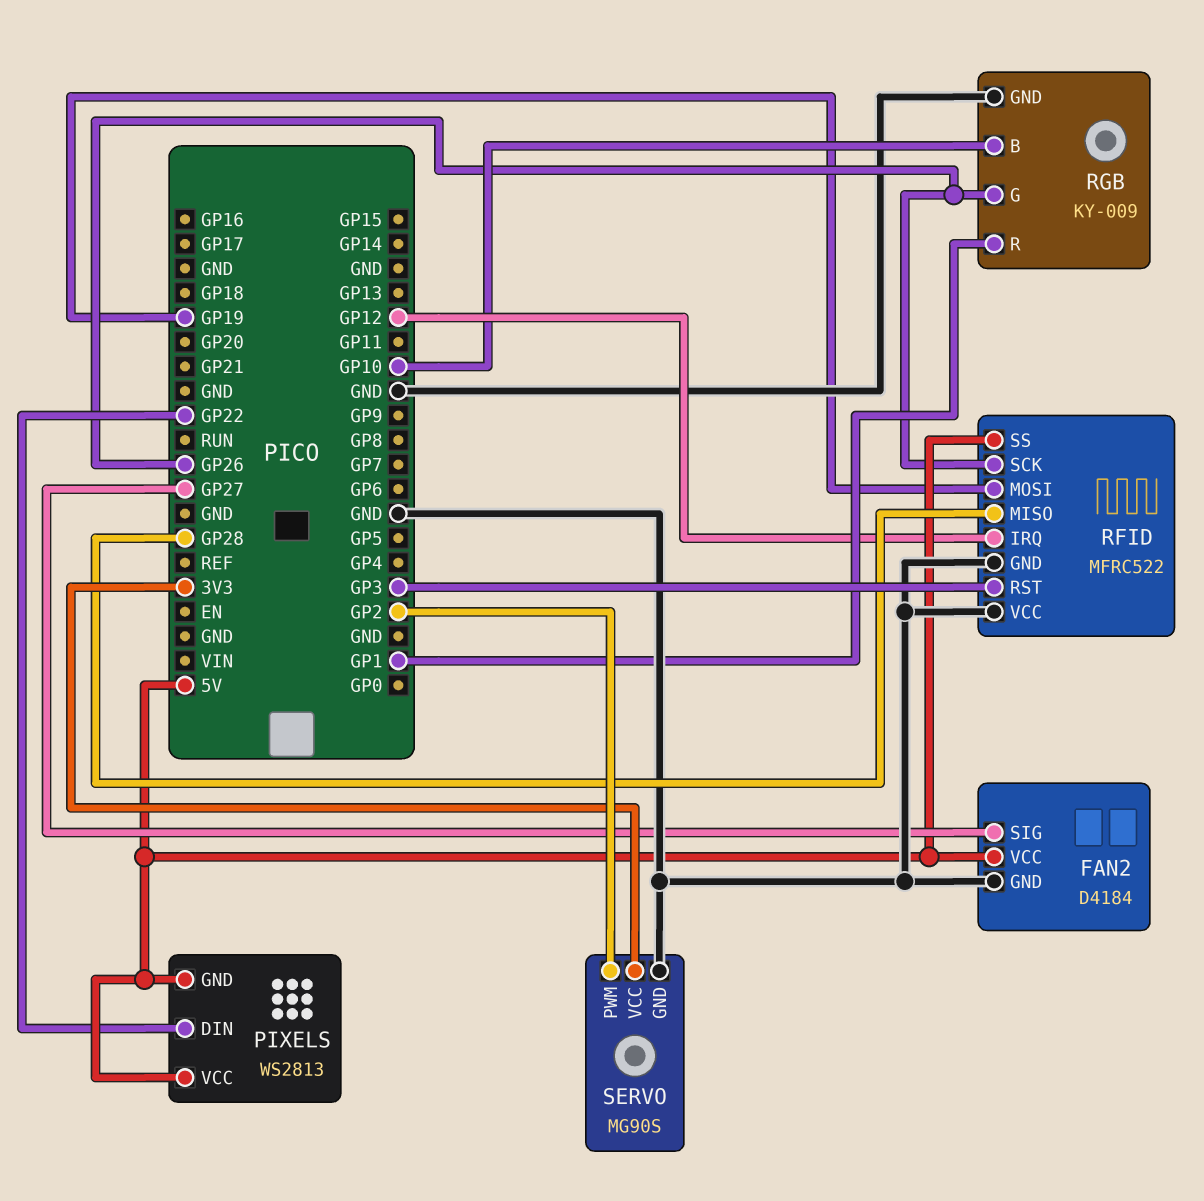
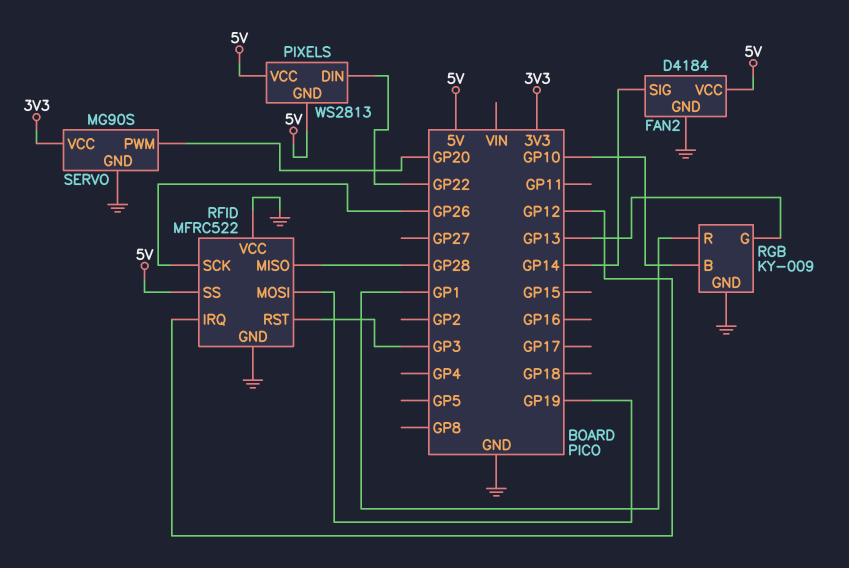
FAN2 pin SIG: GP27 -> GP14
RGB pin G: GP26 -> GP13
SERVO pin PWM: GP2 -> GP20

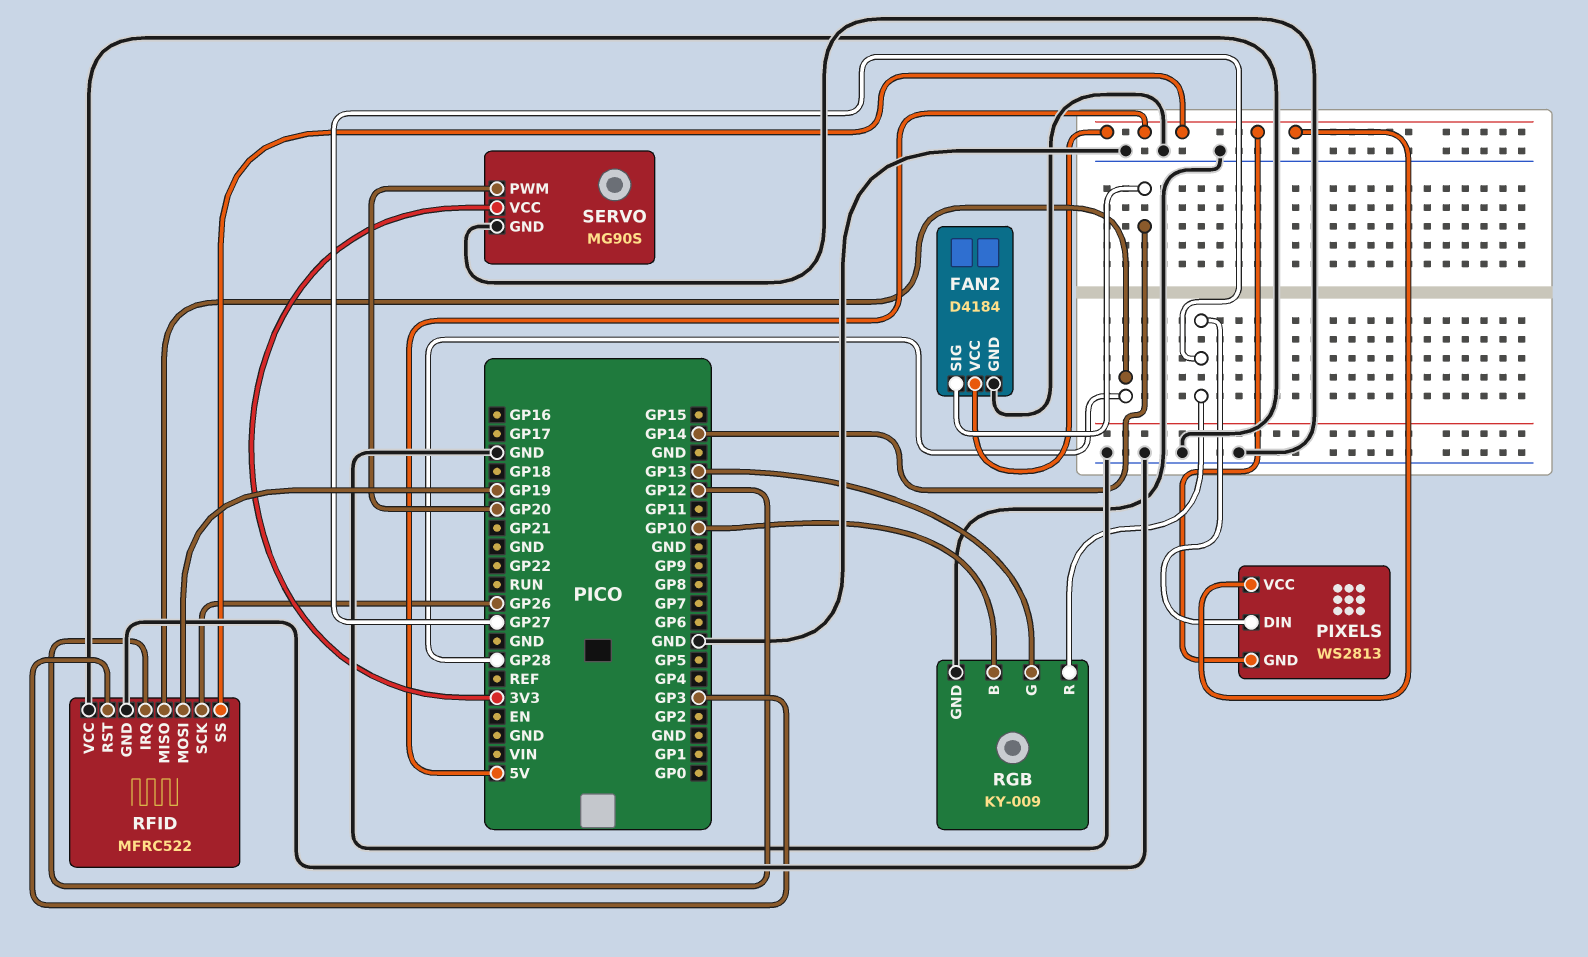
PIXELS pin DIN: GP22 -> GP27
RGB pin R: GP1 -> GP27

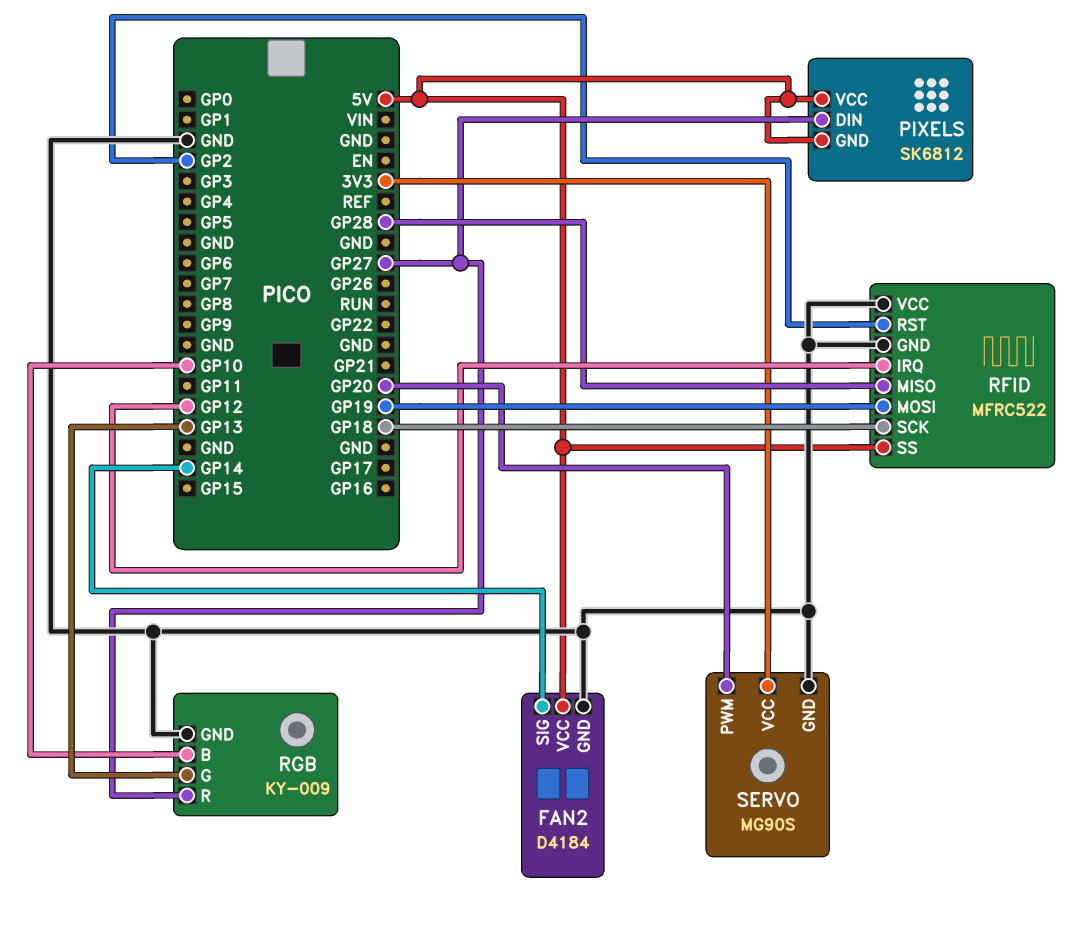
PIXELS: WS2813 -> SK6812
RFID pin RST: GP3 -> GP2
RFID pin SCK: GP26 -> GP18

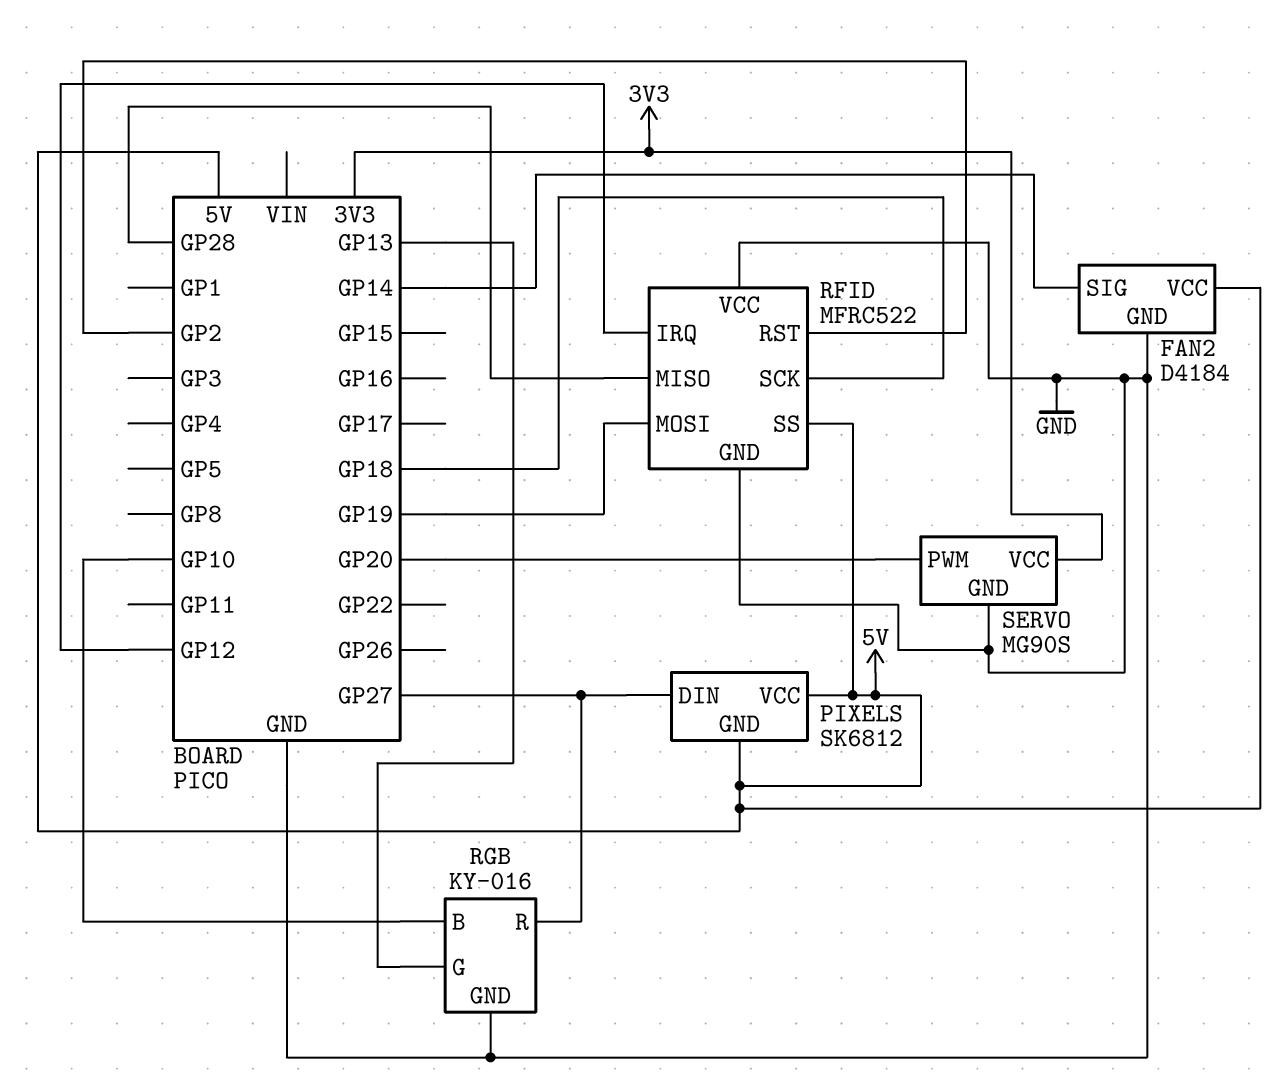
RGB: KY-009 -> KY-016

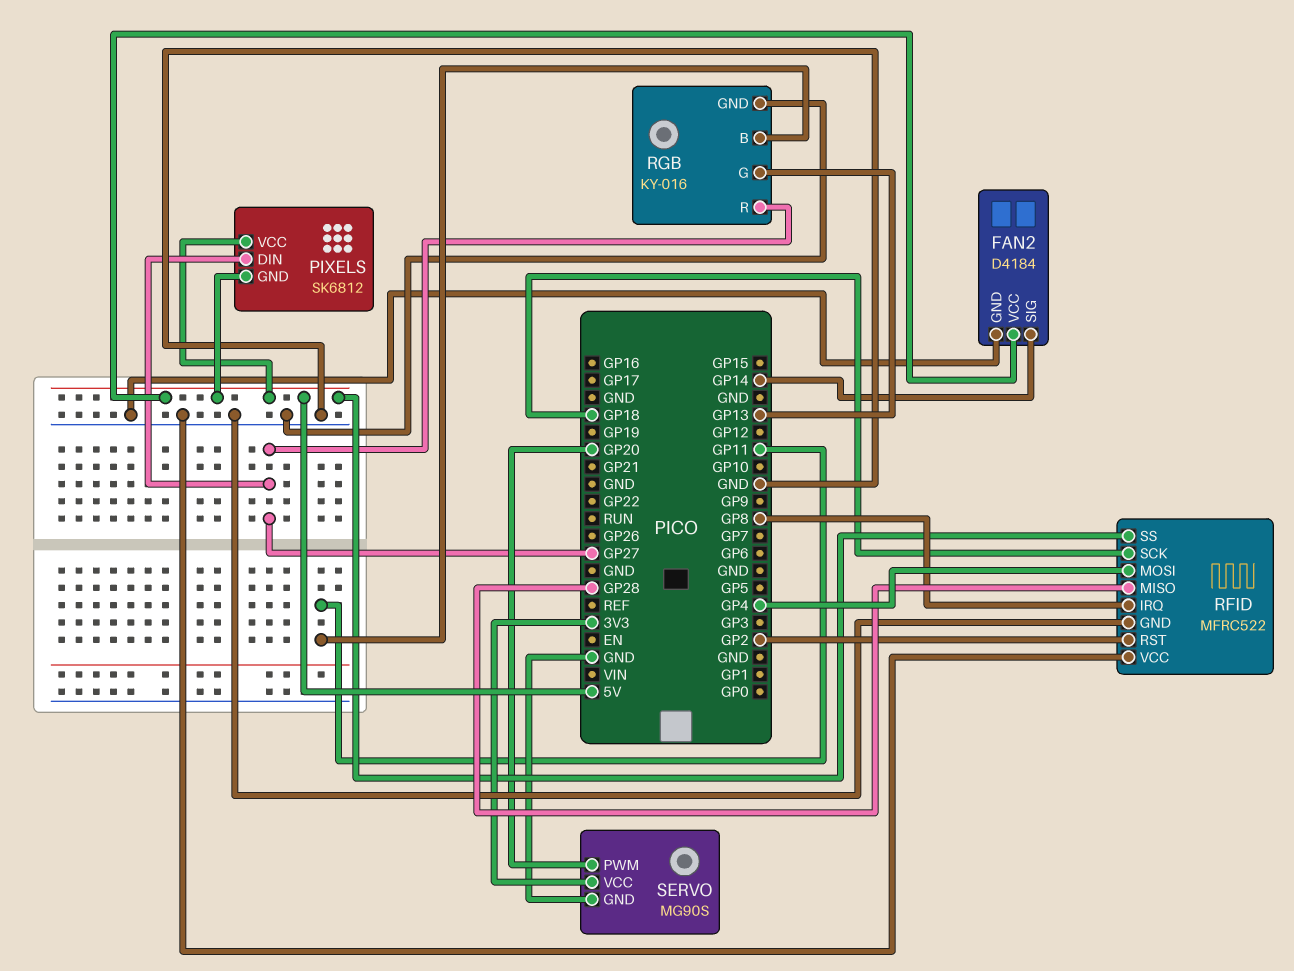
RFID pin IRQ: GP12 -> GP8
RFID pin MOSI: GP19 -> GP4
RGB pin B: GP10 -> GP11

